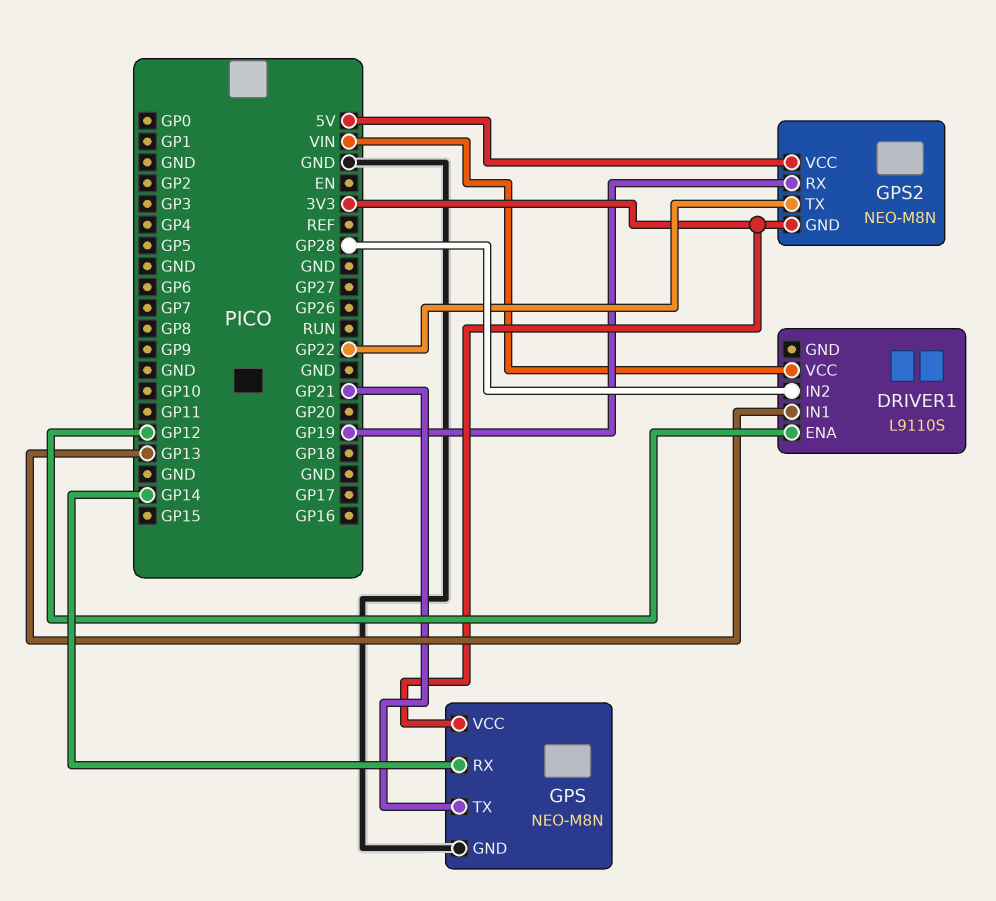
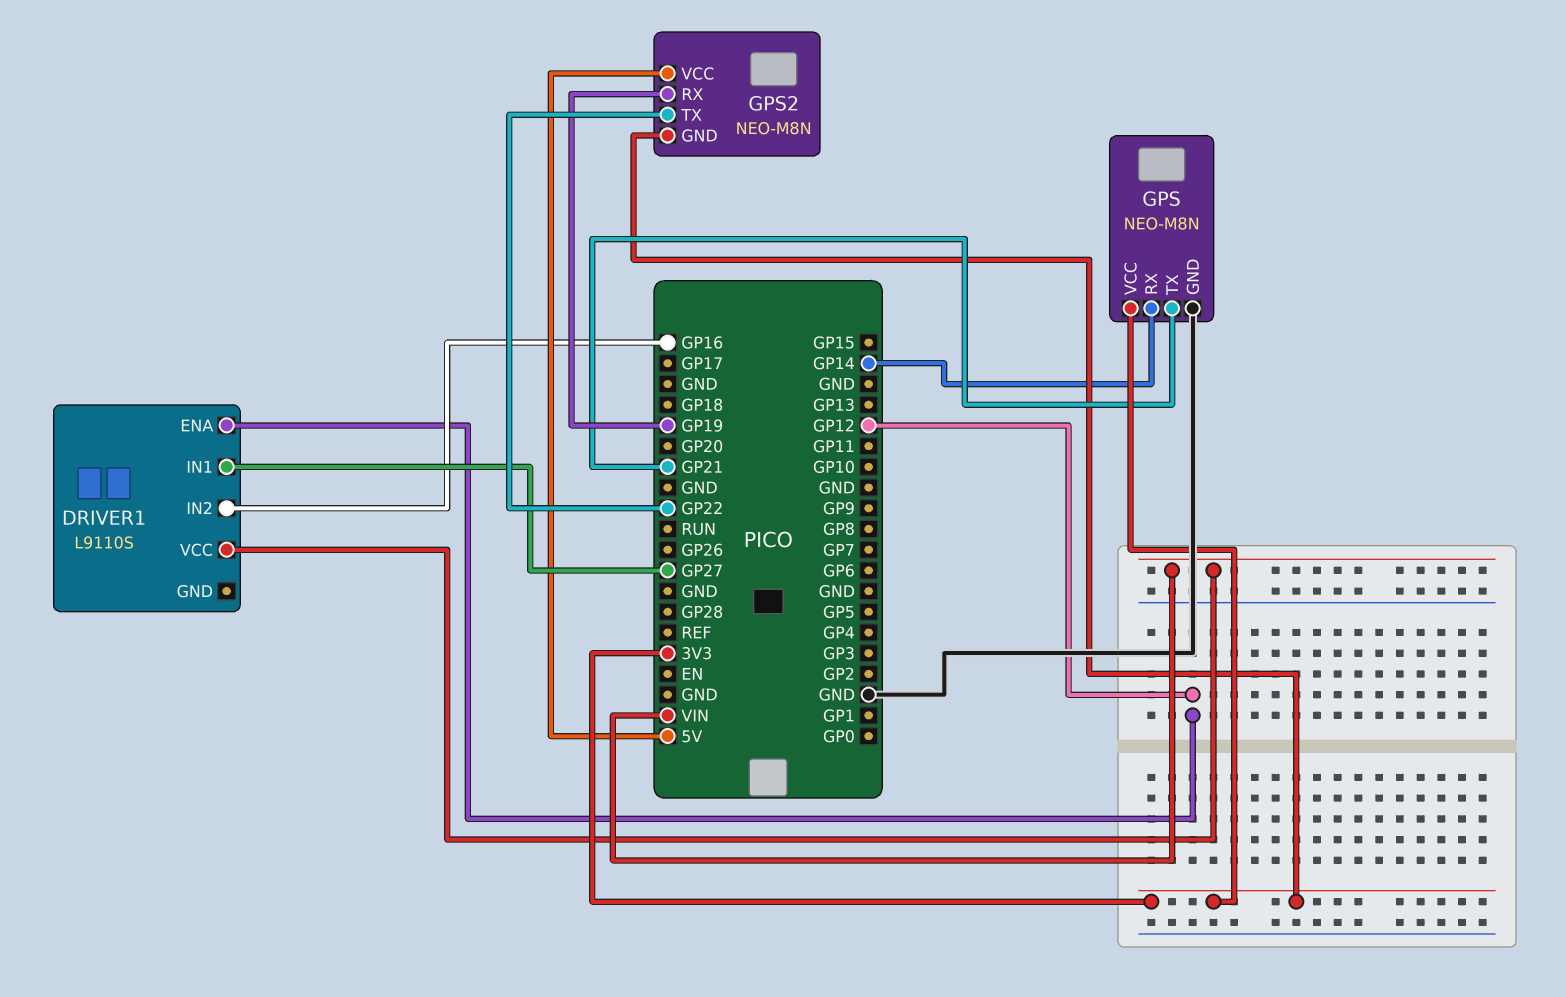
DRIVER1 pin IN1: GP13 -> GP27
DRIVER1 pin IN2: GP28 -> GP16

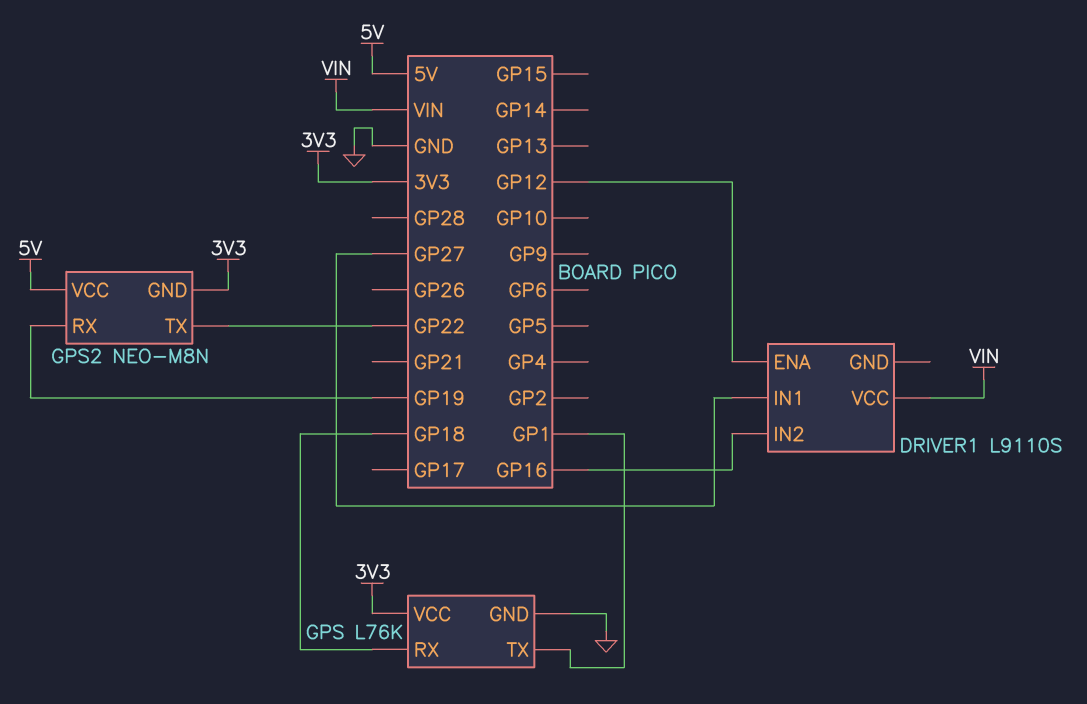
GPS: NEO-M8N -> L76K
GPS pin RX: GP14 -> GP18
GPS pin TX: GP21 -> GP1

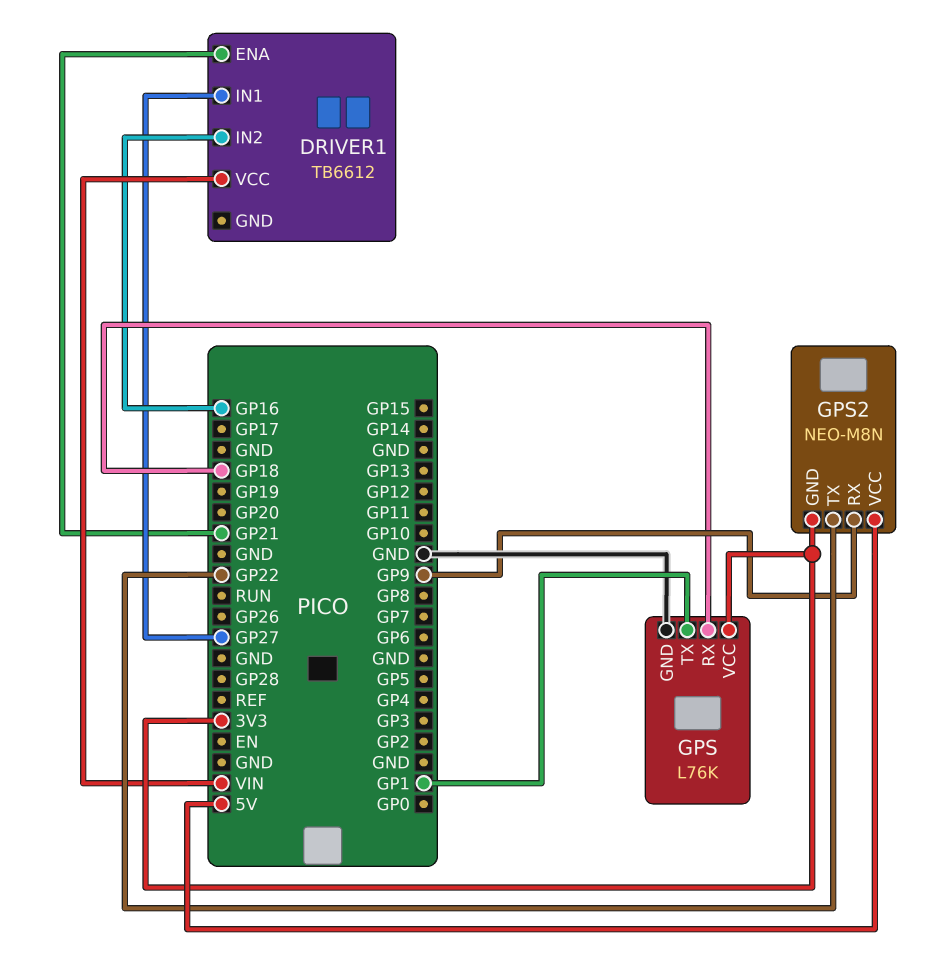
DRIVER1: L9110S -> TB6612
DRIVER1 pin ENA: GP12 -> GP21
GPS2 pin RX: GP19 -> GP9

